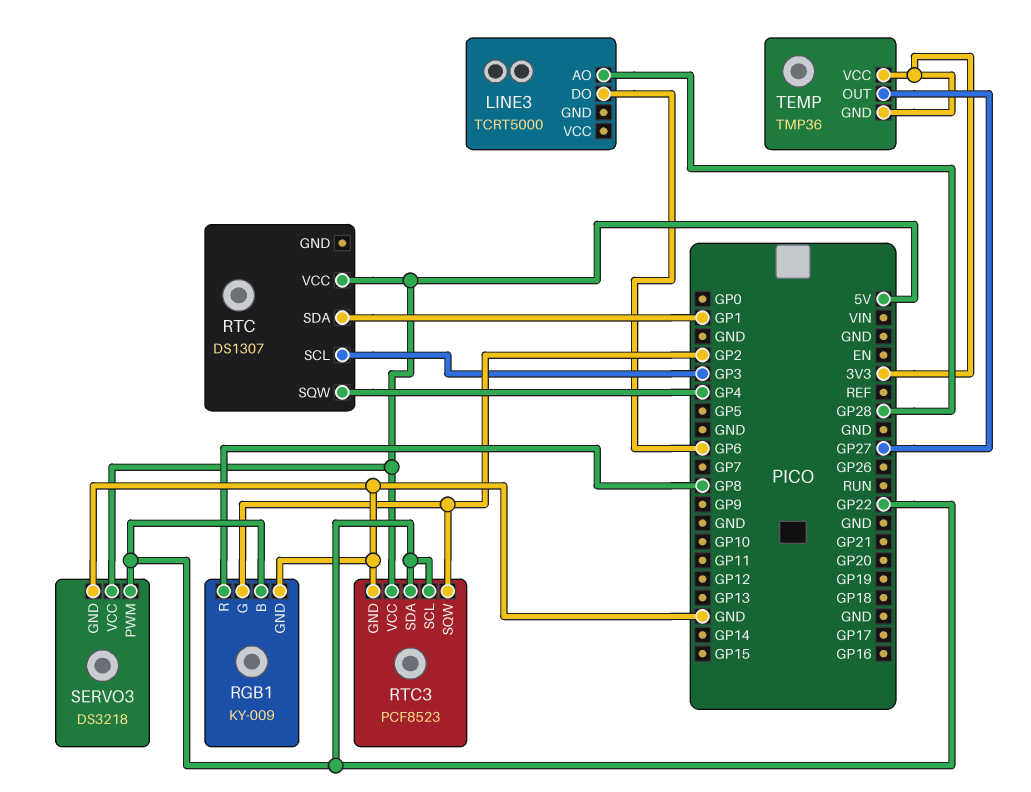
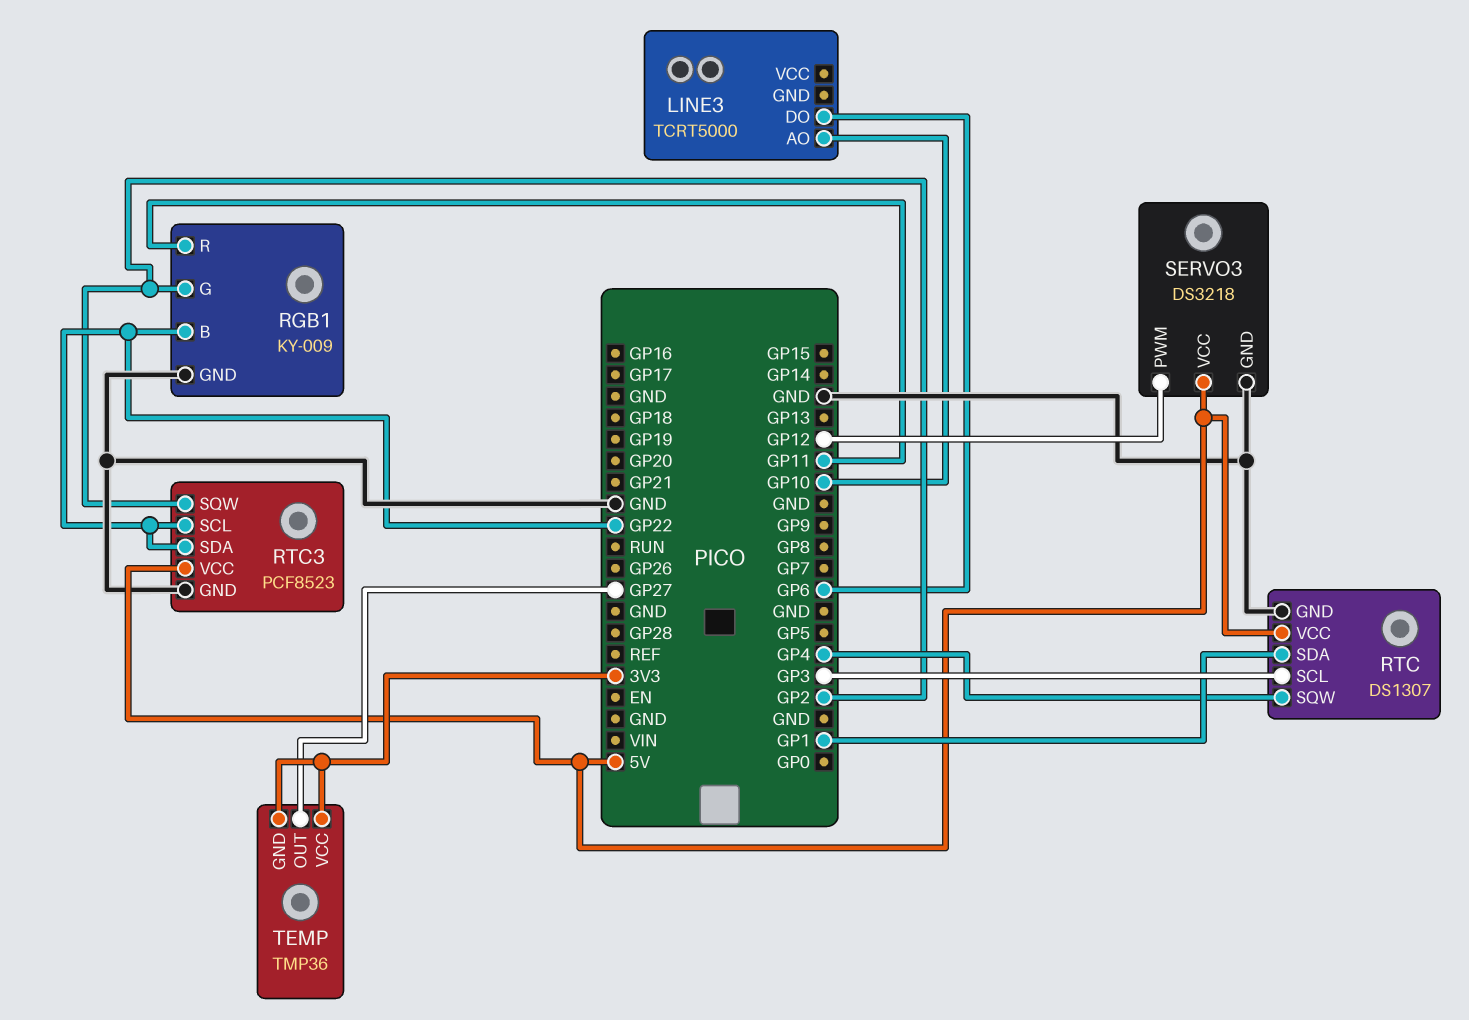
LINE3 pin AO: GP28 -> GP10
RGB1 pin R: GP8 -> GP11
RTC pin GND: none -> GND
SERVO3 pin PWM: GP22 -> GP12

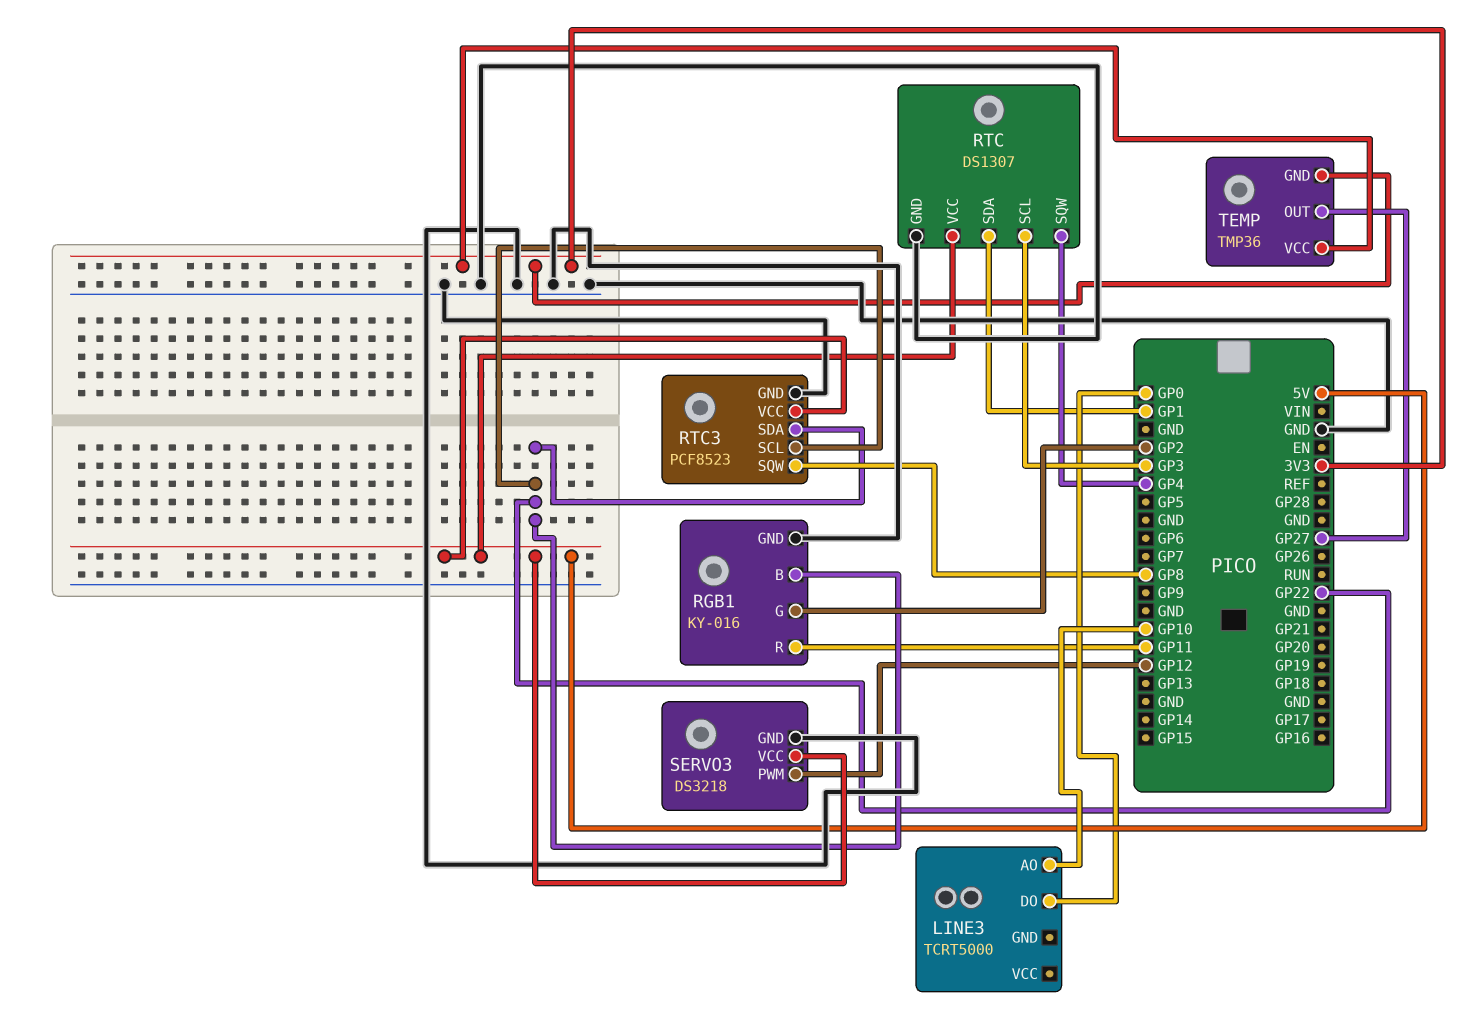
LINE3 pin DO: GP6 -> GP0
RGB1: KY-009 -> KY-016
RTC3 pin SQW: GP2 -> GP8

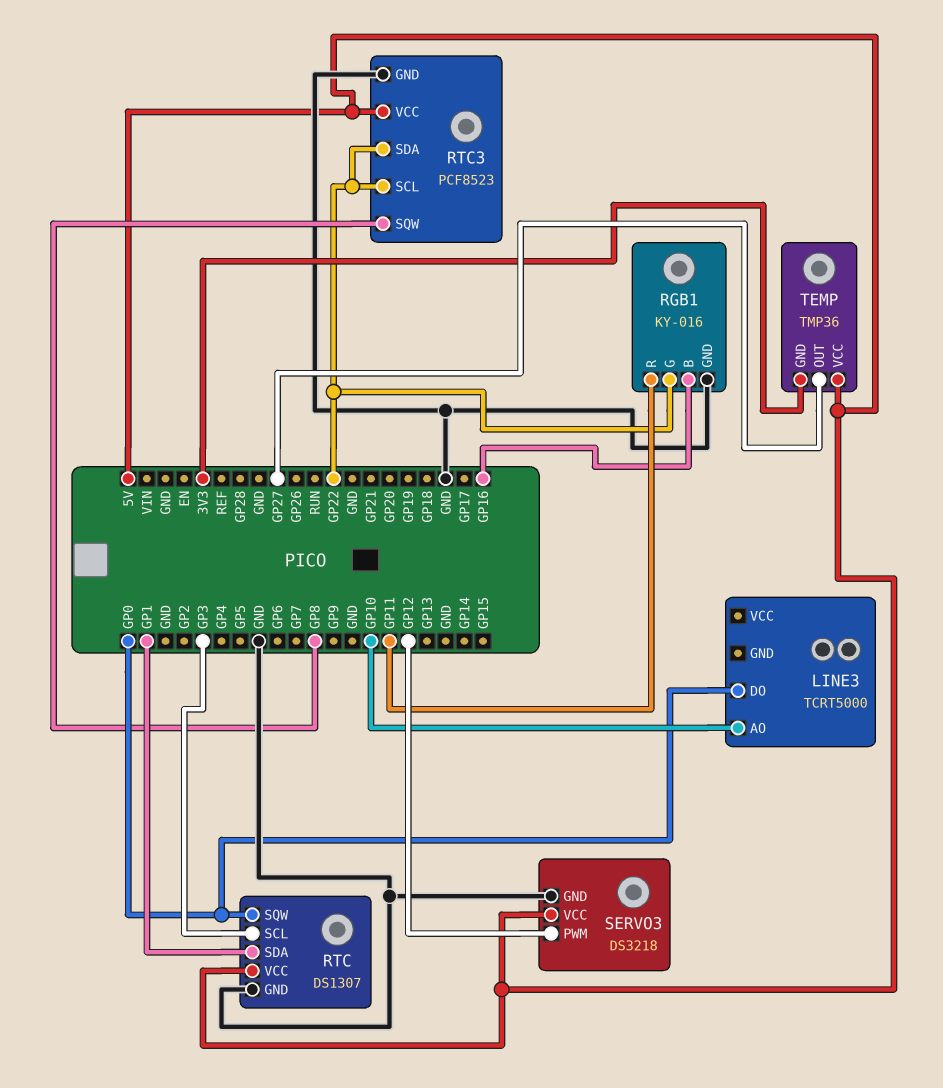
RGB1 pin B: GP22 -> GP16
RGB1 pin G: GP2 -> GP22
RTC pin SQW: GP4 -> GP0
TEMP pin VCC: 3V3 -> 5V

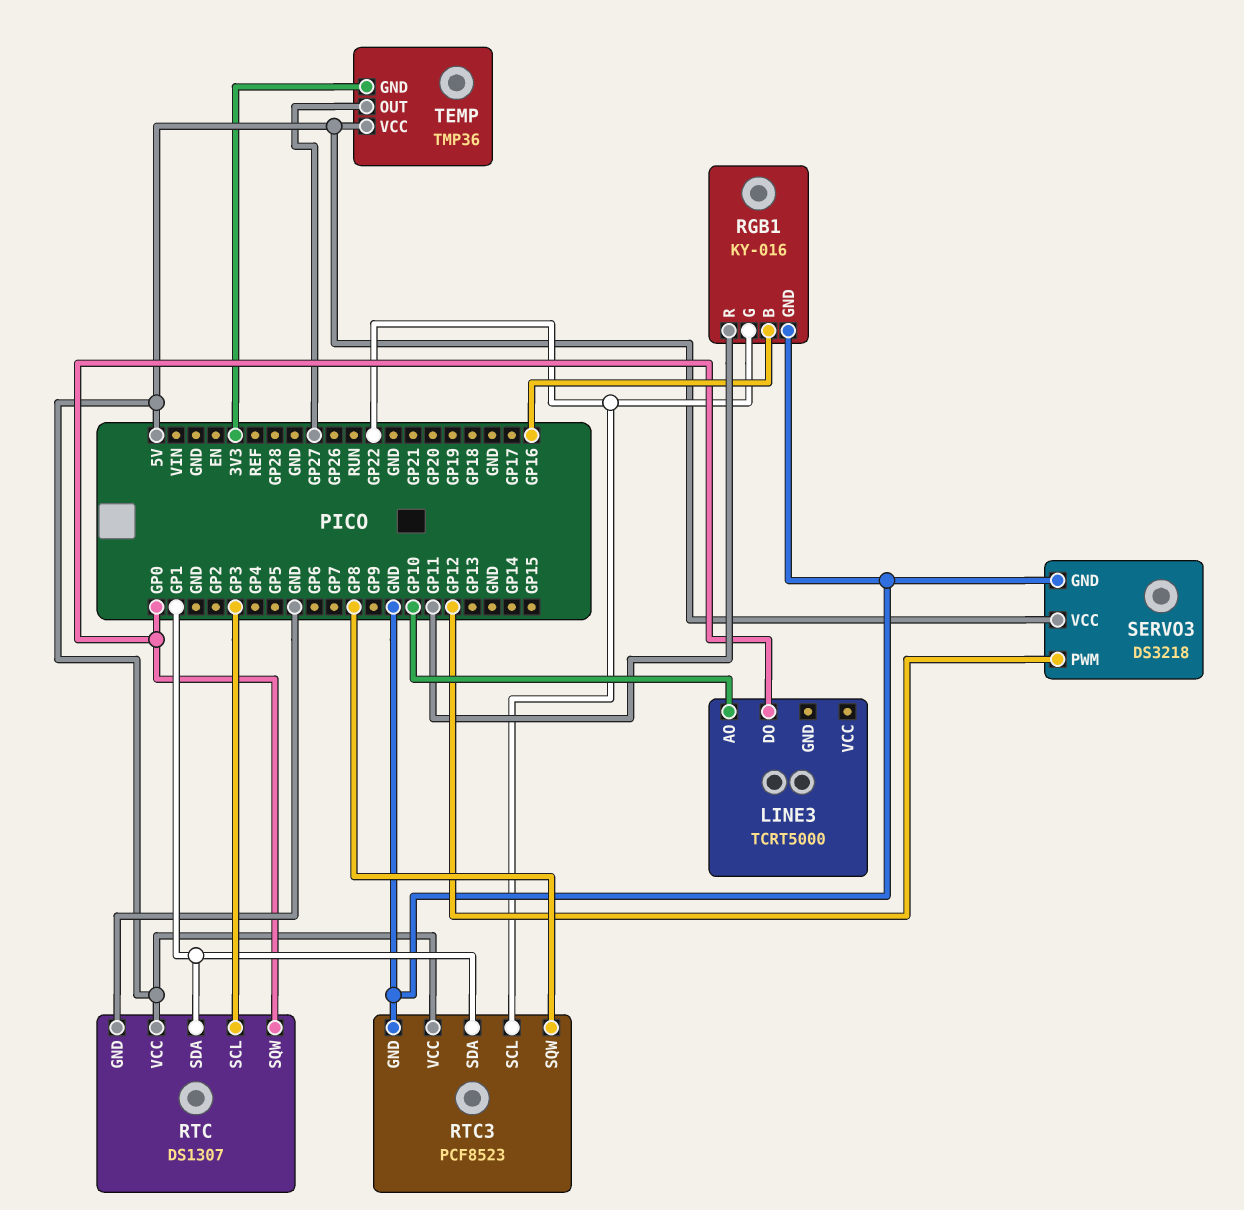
RTC3 pin SDA: GP22 -> GP1

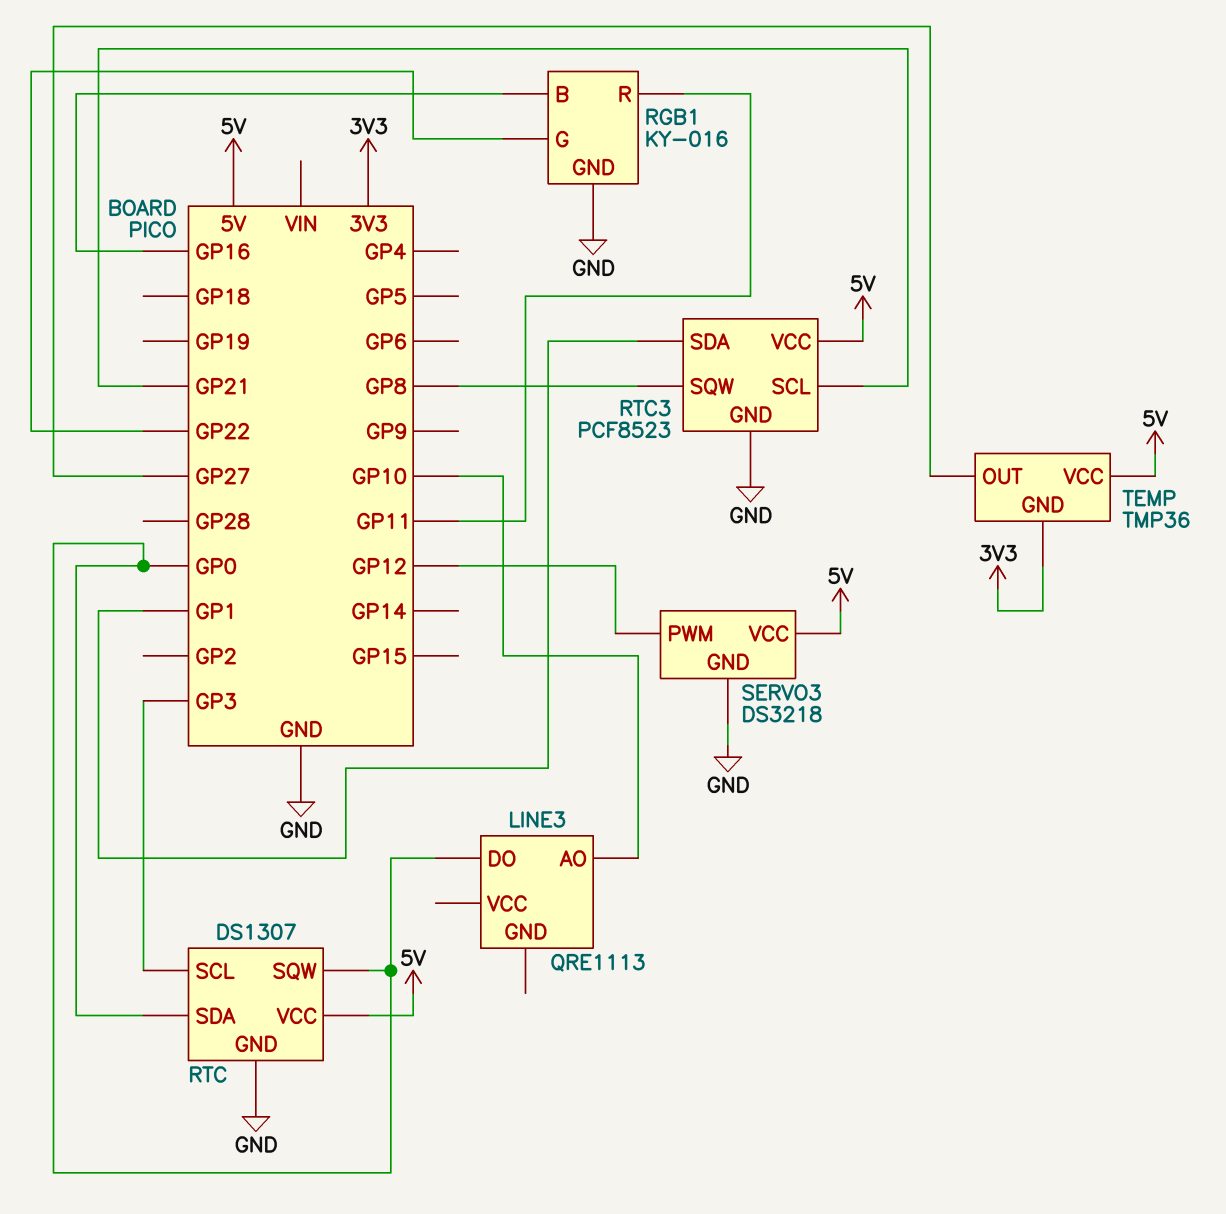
LINE3: TCRT5000 -> QRE1113
RTC pin SDA: GP1 -> GP0
RTC3 pin SCL: GP22 -> GP21

